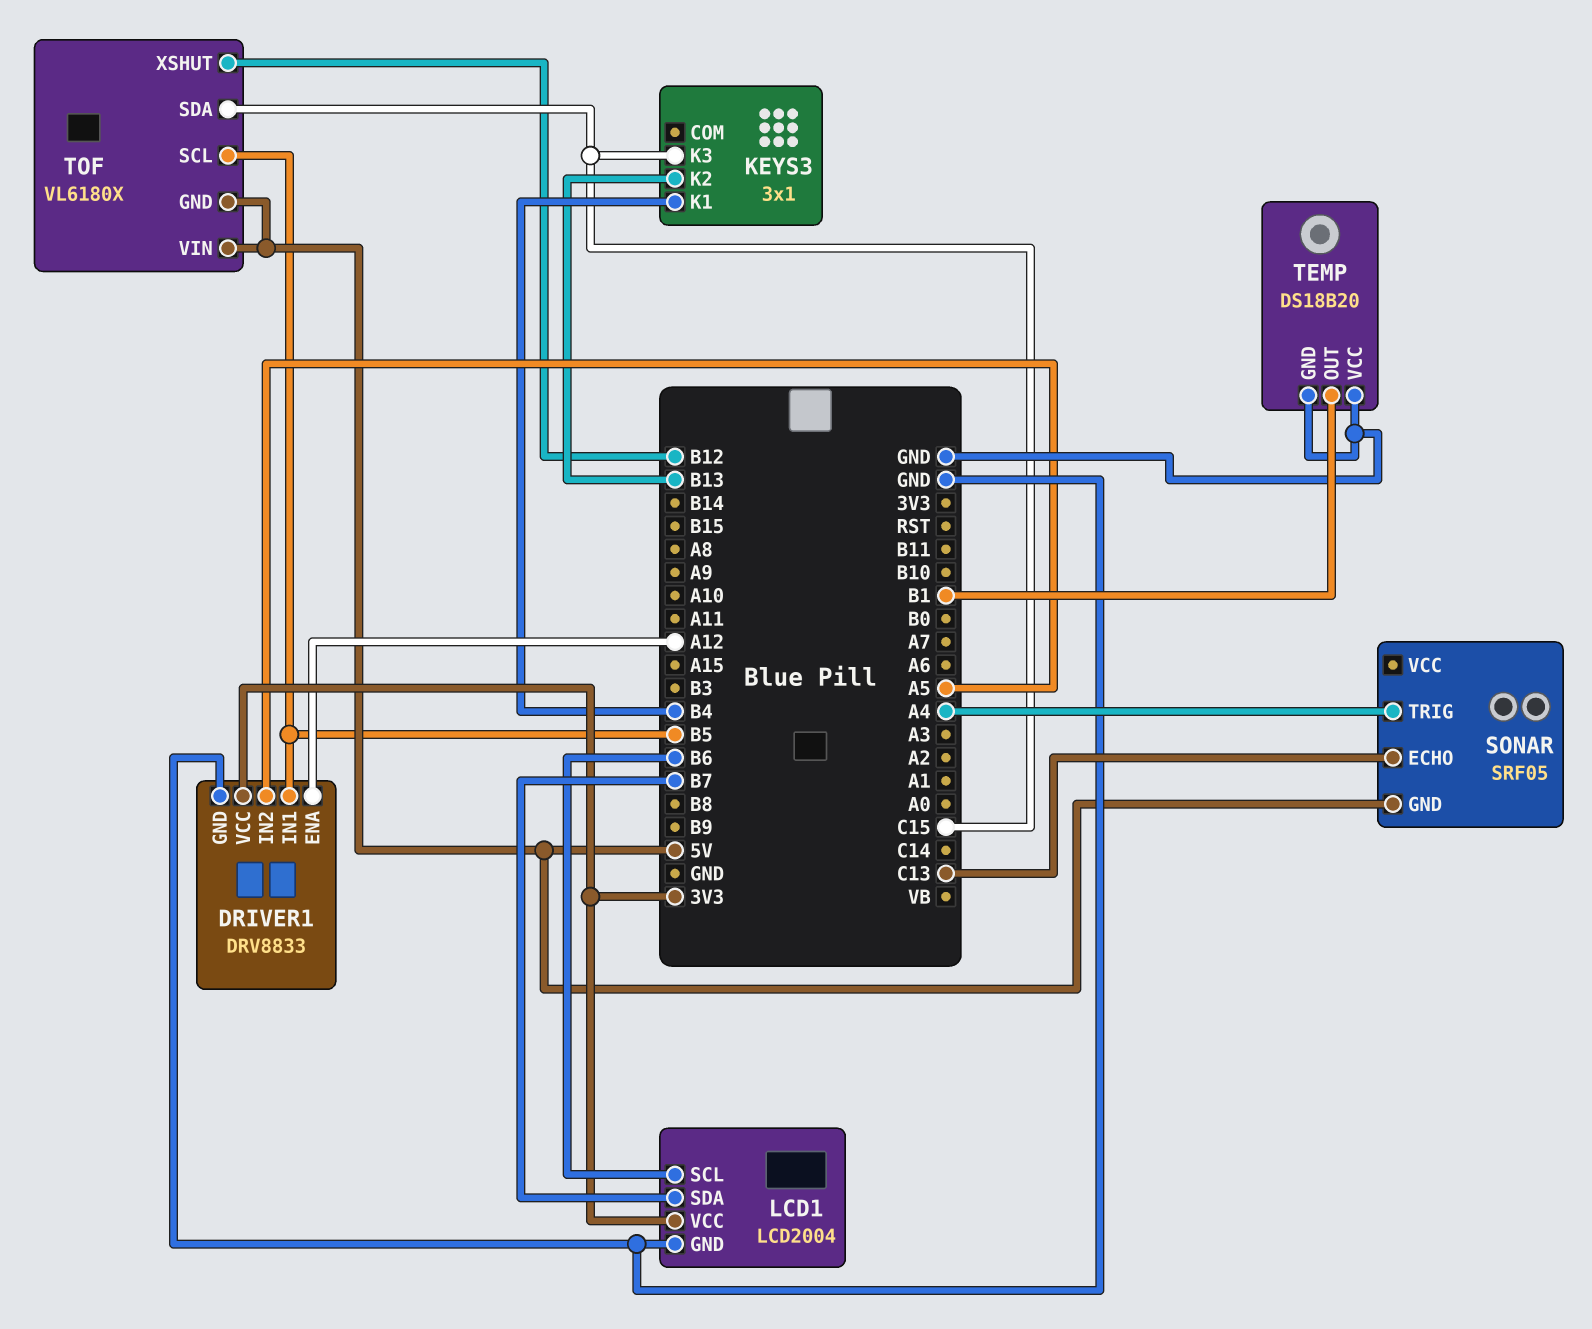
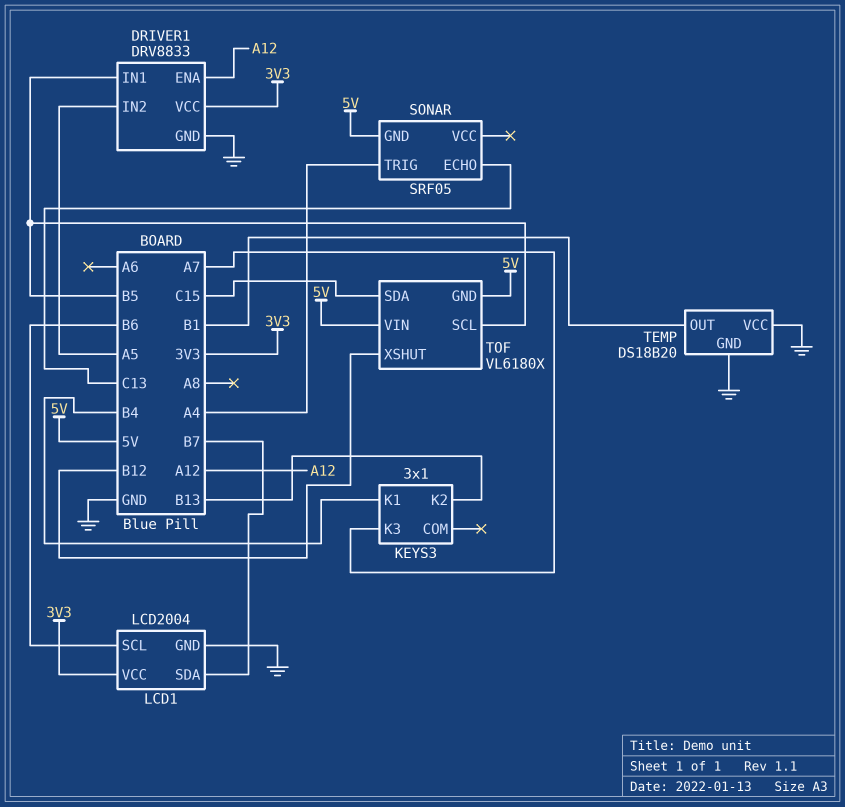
KEYS3 pin K3: C15 -> A7

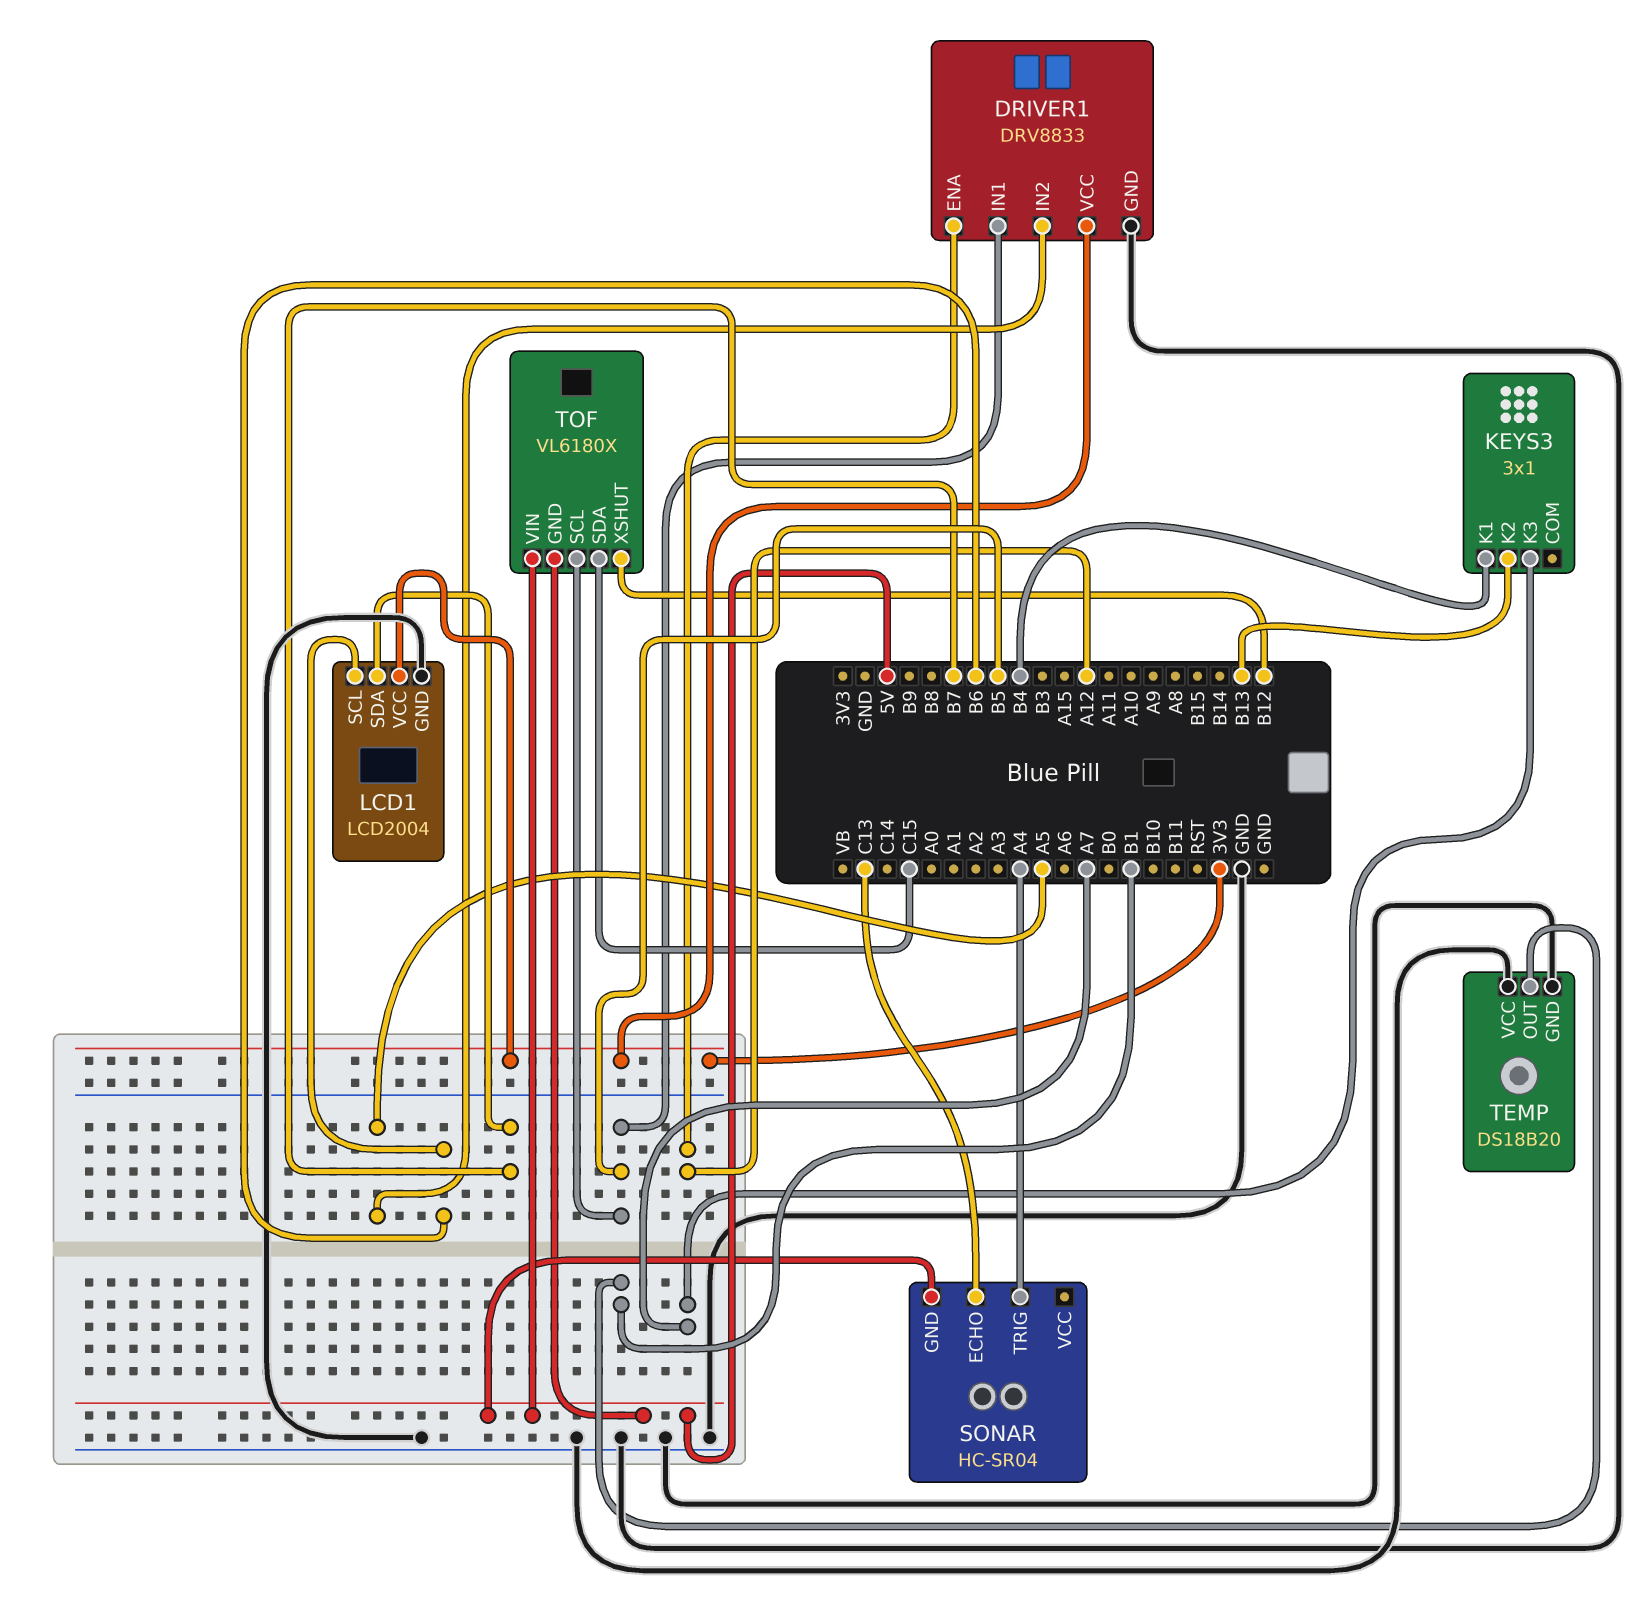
SONAR: SRF05 -> HC-SR04

